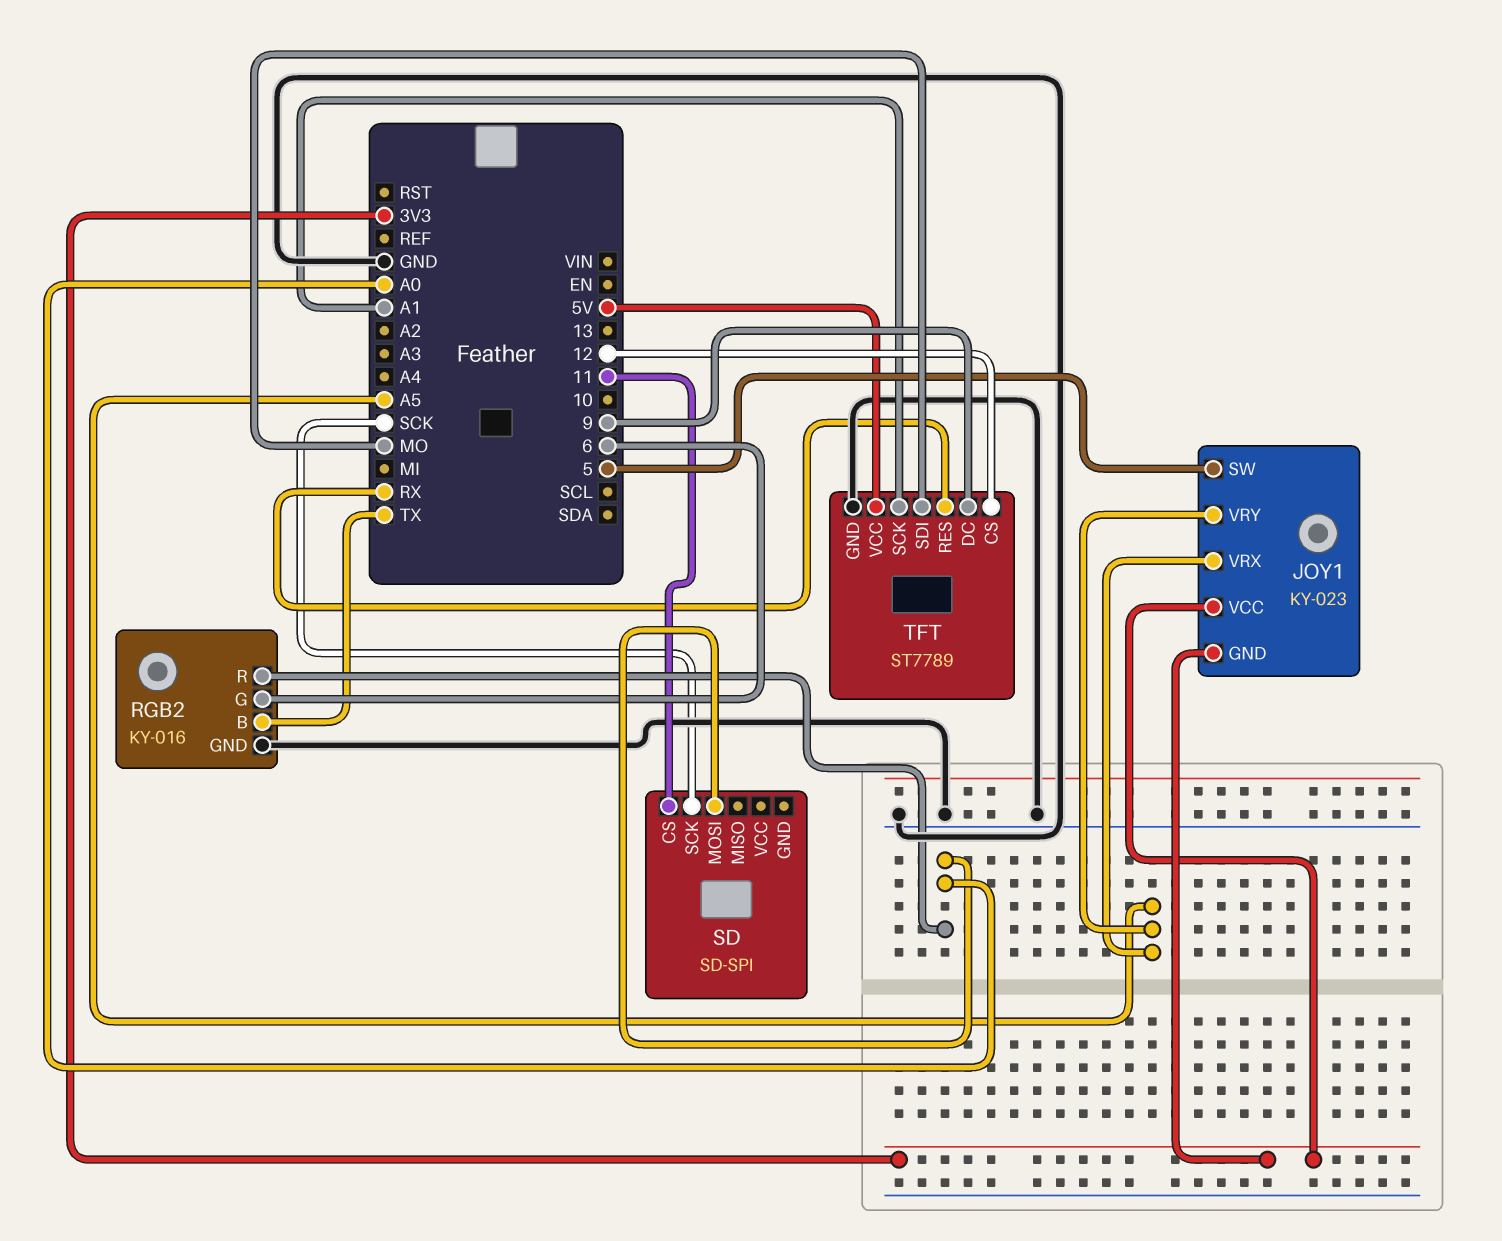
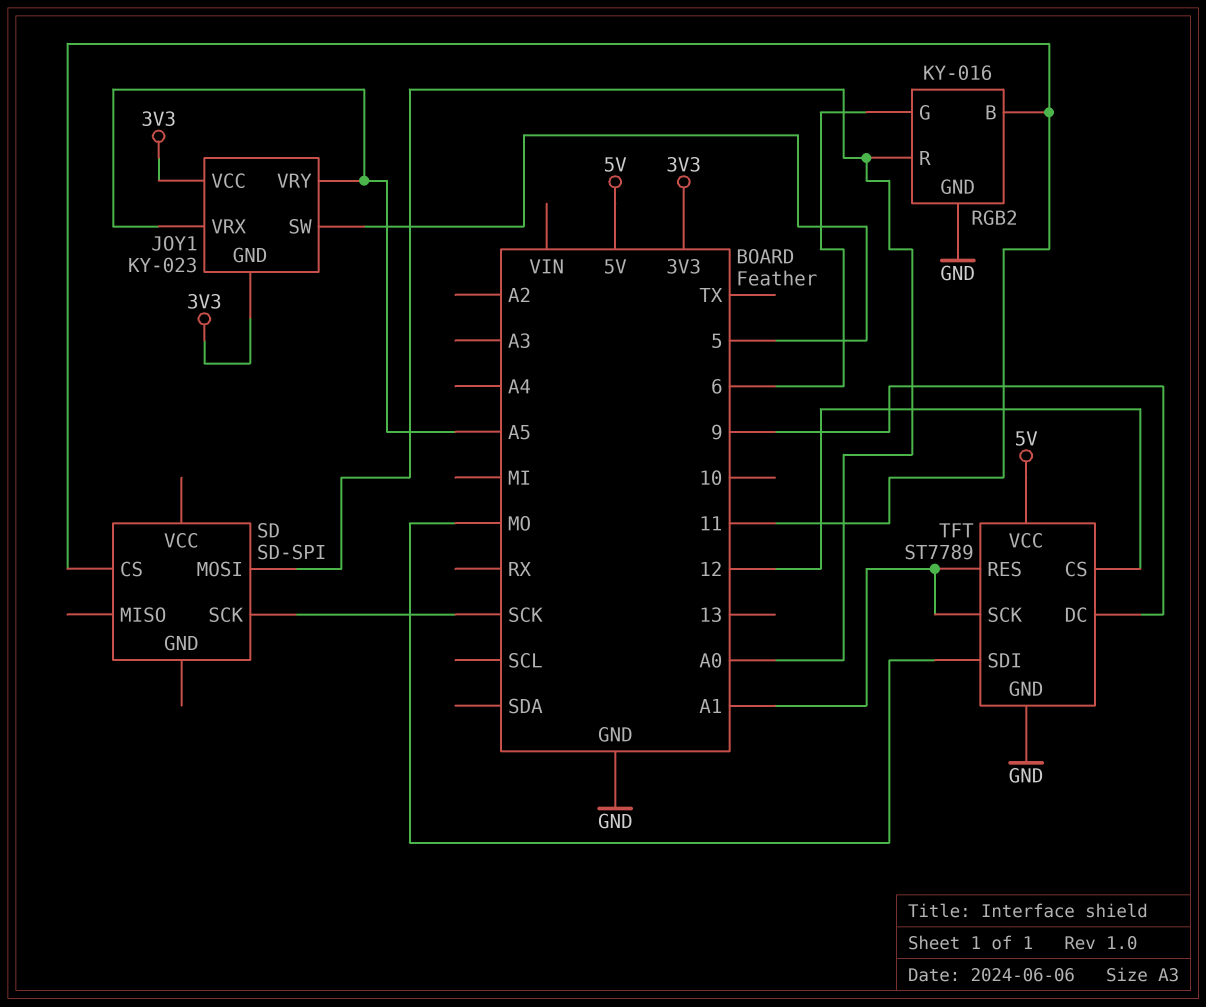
RGB2 pin B: TX -> 11
TFT pin RES: RX -> A1

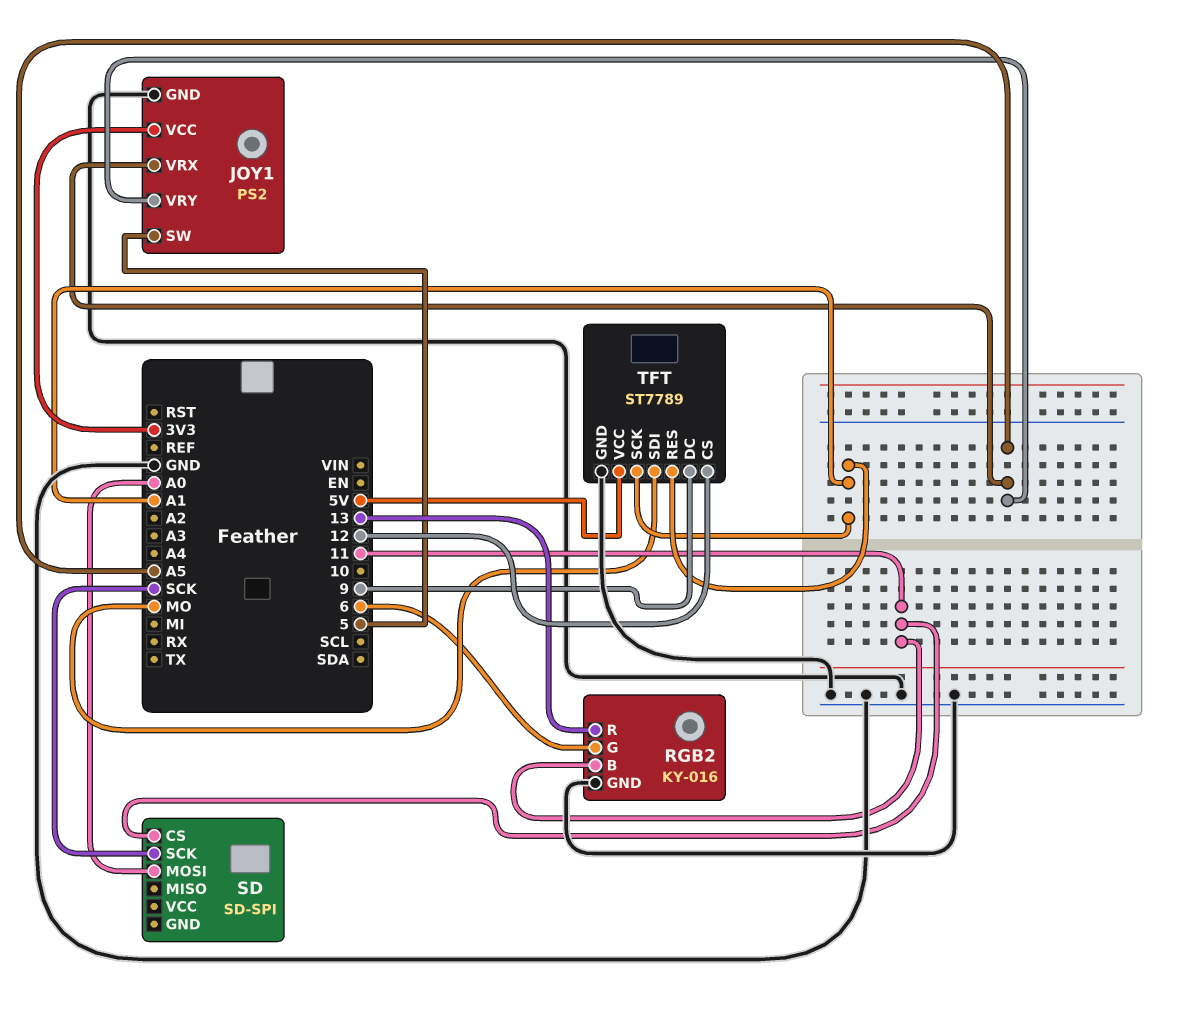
JOY1: KY-023 -> PS2
JOY1 pin GND: 3V3 -> GND
RGB2 pin R: A0 -> 13

